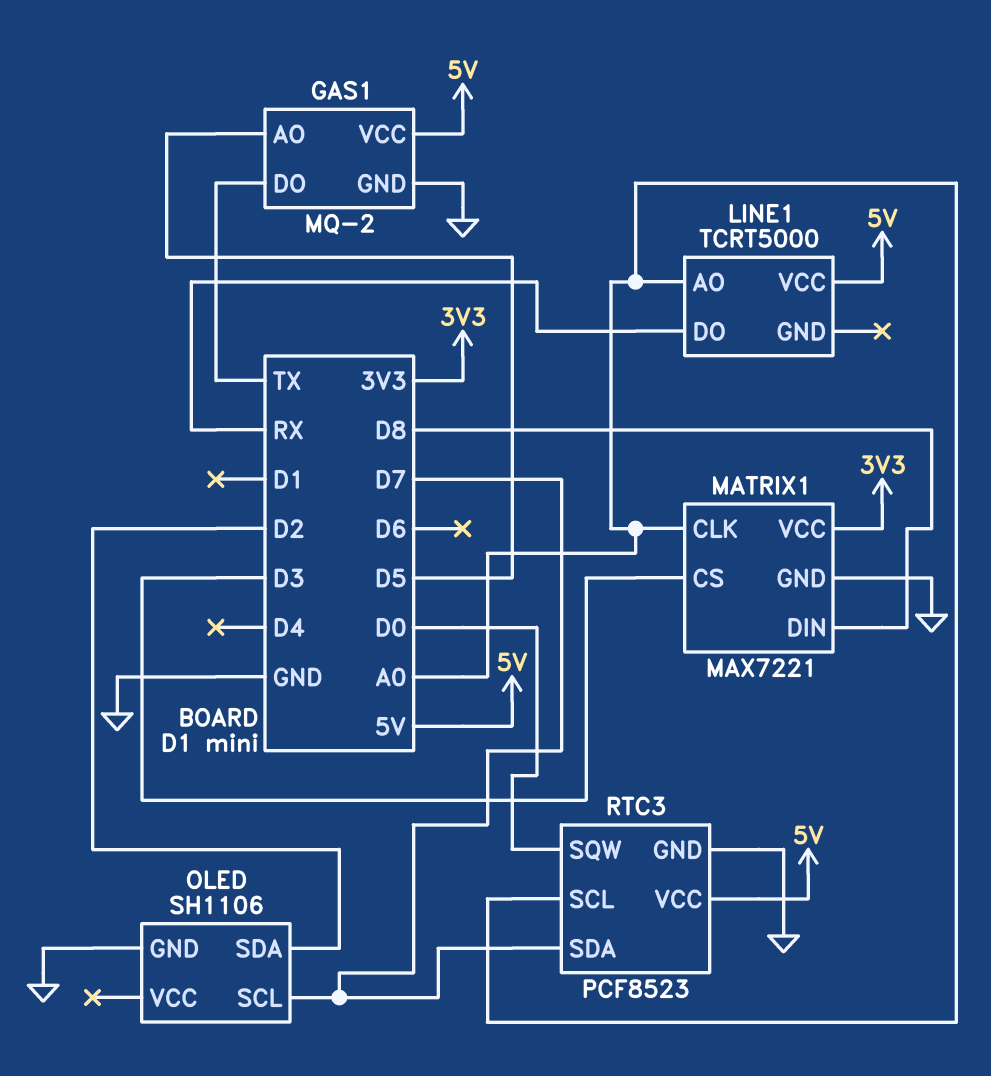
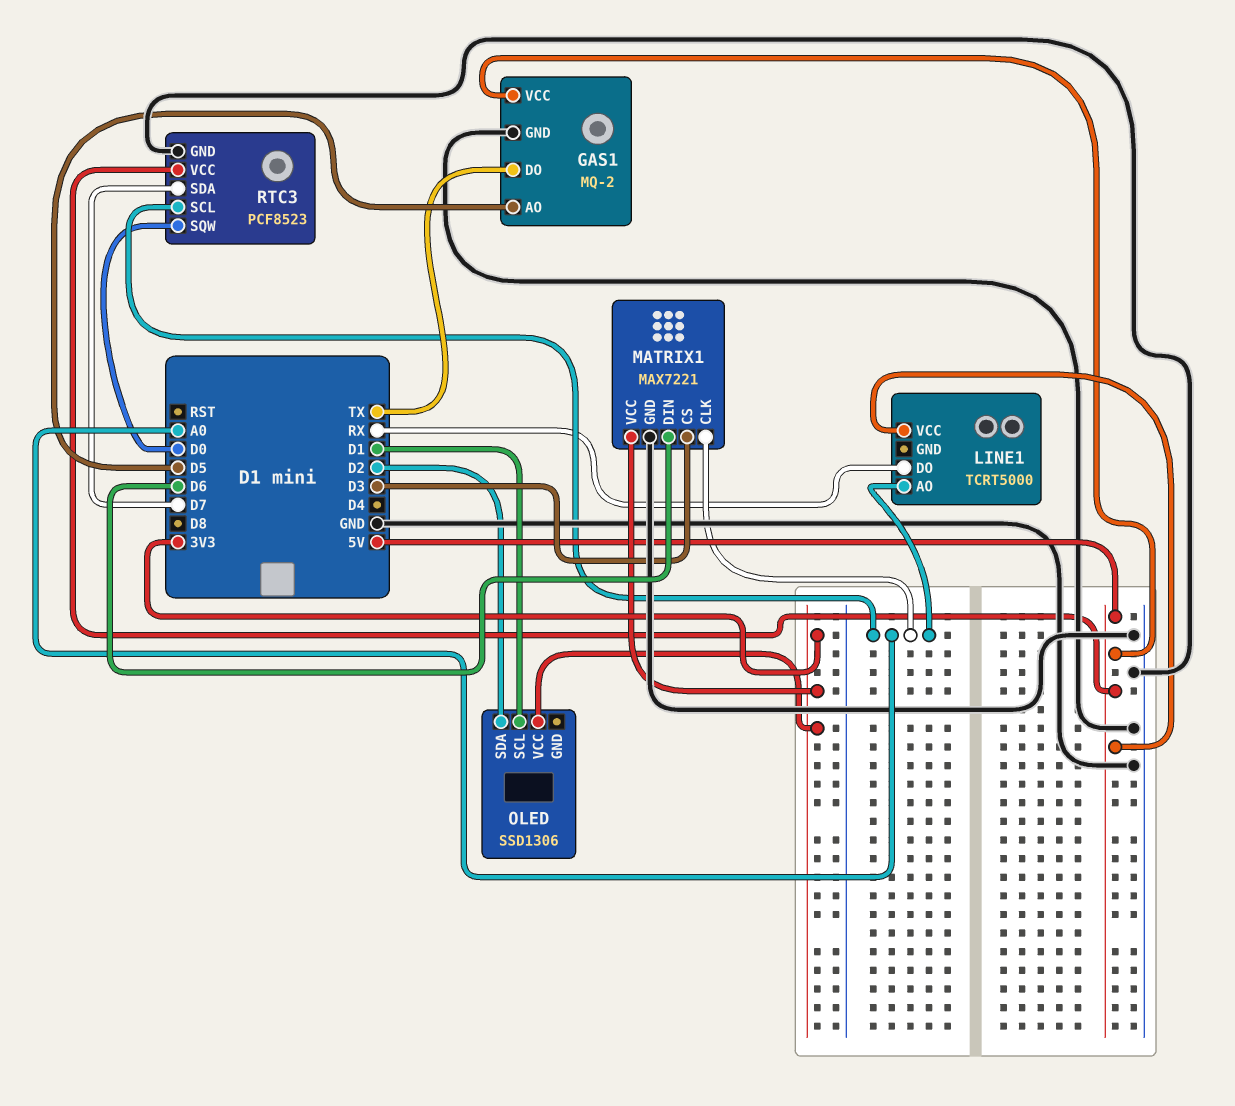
MATRIX1 pin DIN: D8 -> D6
OLED: SH1106 -> SSD1306
OLED pin GND: GND -> none
OLED pin SCL: D7 -> D1
OLED pin VCC: none -> 3V3

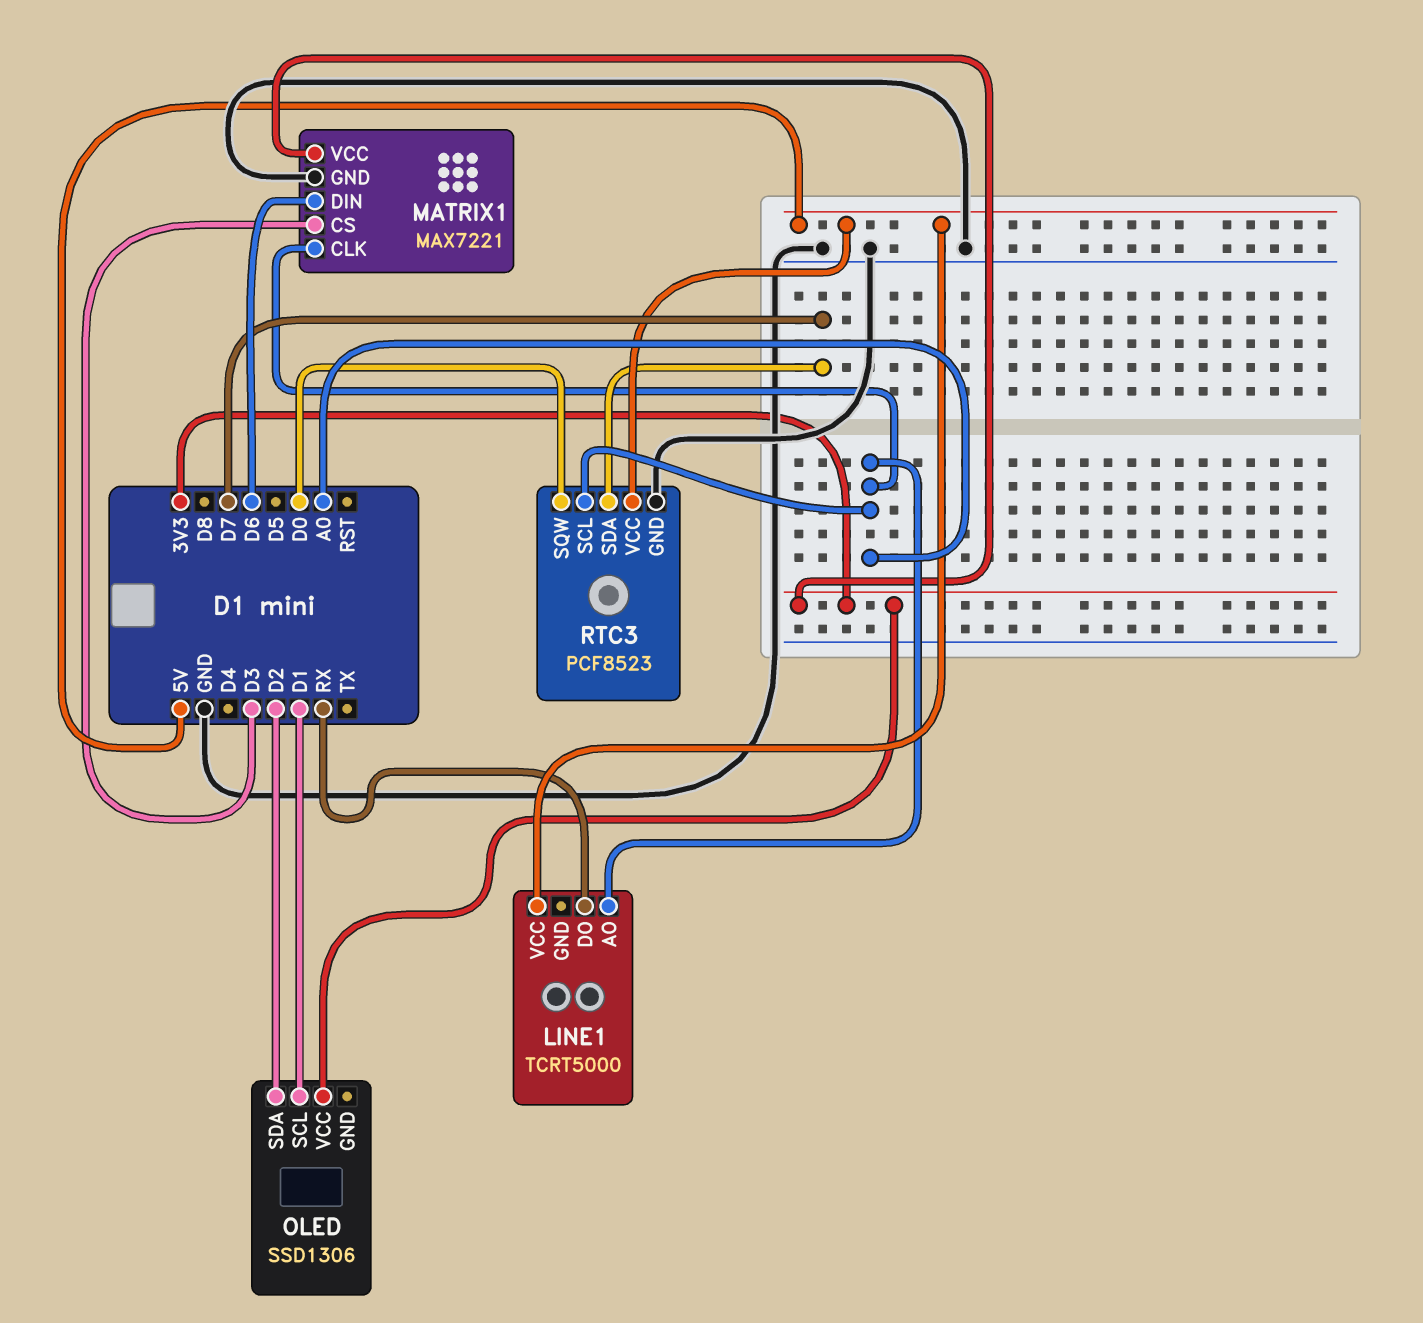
GAS1: MQ-2 -> none
GAS1 pin AO: D5 -> none
GAS1 pin DO: TX -> none
GAS1 pin GND: GND -> none
GAS1 pin VCC: 5V -> none

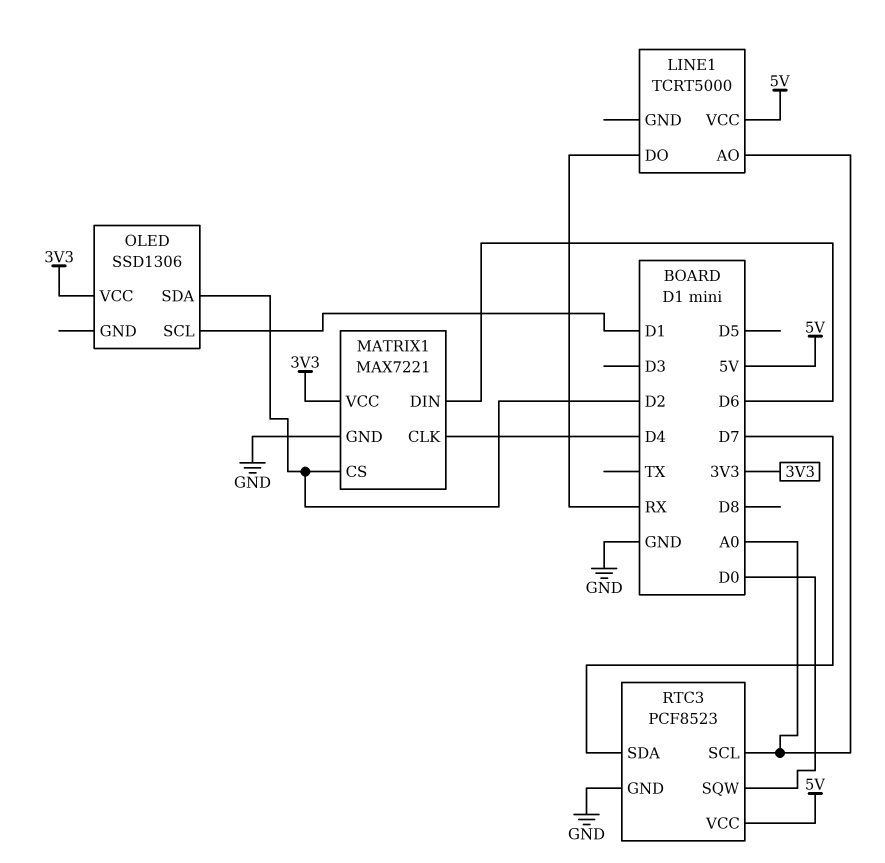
MATRIX1 pin CLK: A0 -> D4
MATRIX1 pin CS: D3 -> D2

